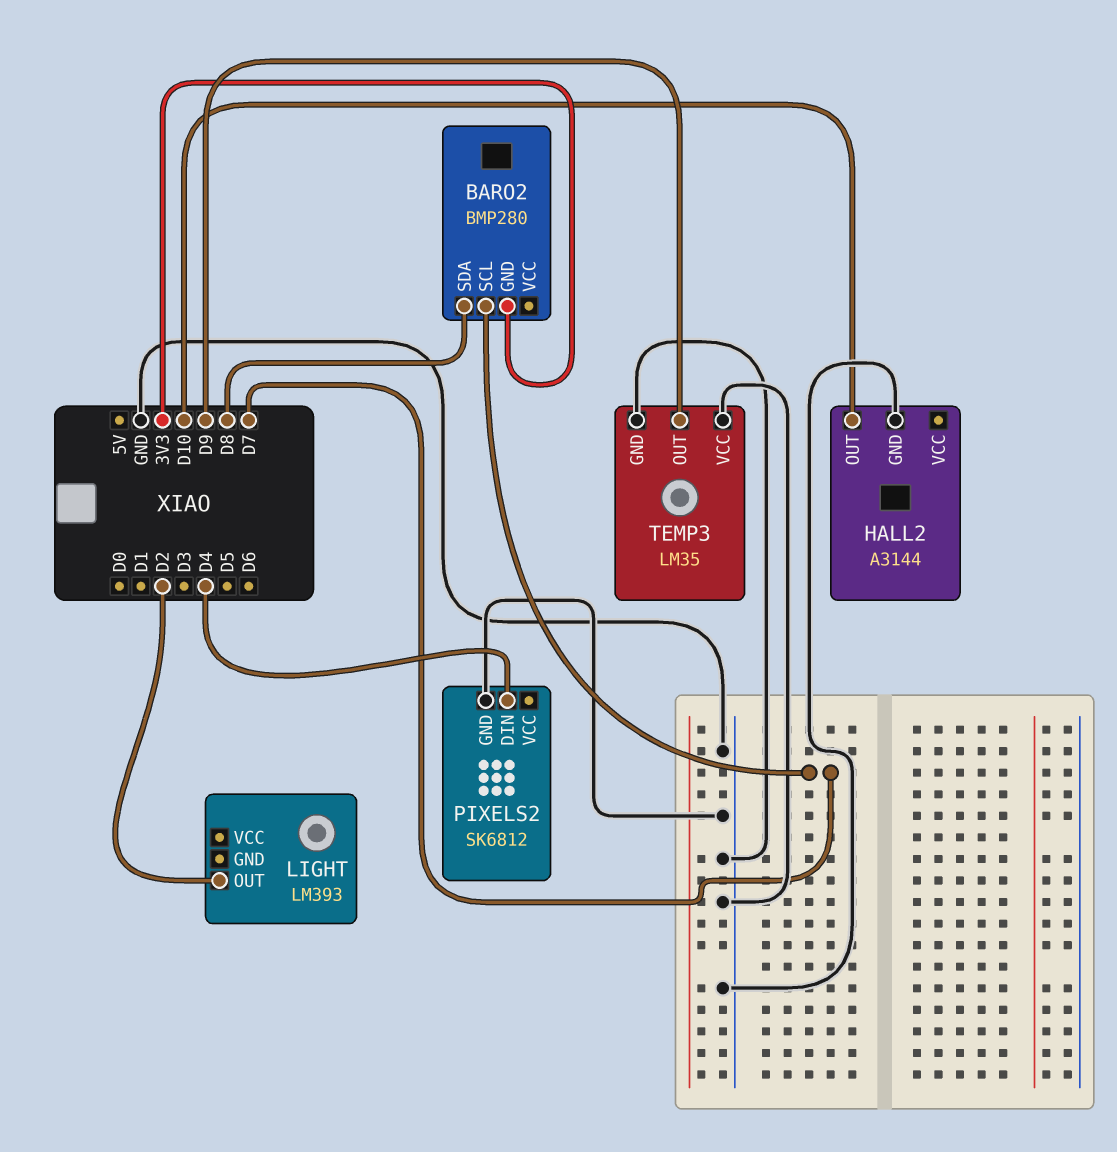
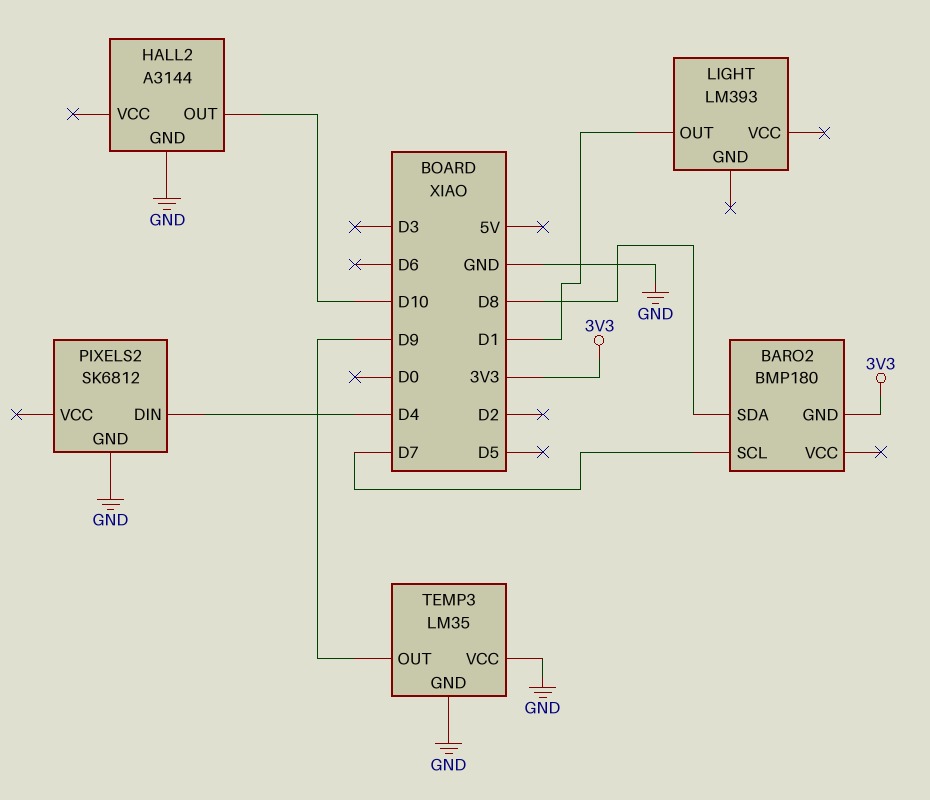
BARO2: BMP280 -> BMP180
LIGHT pin OUT: D2 -> D1

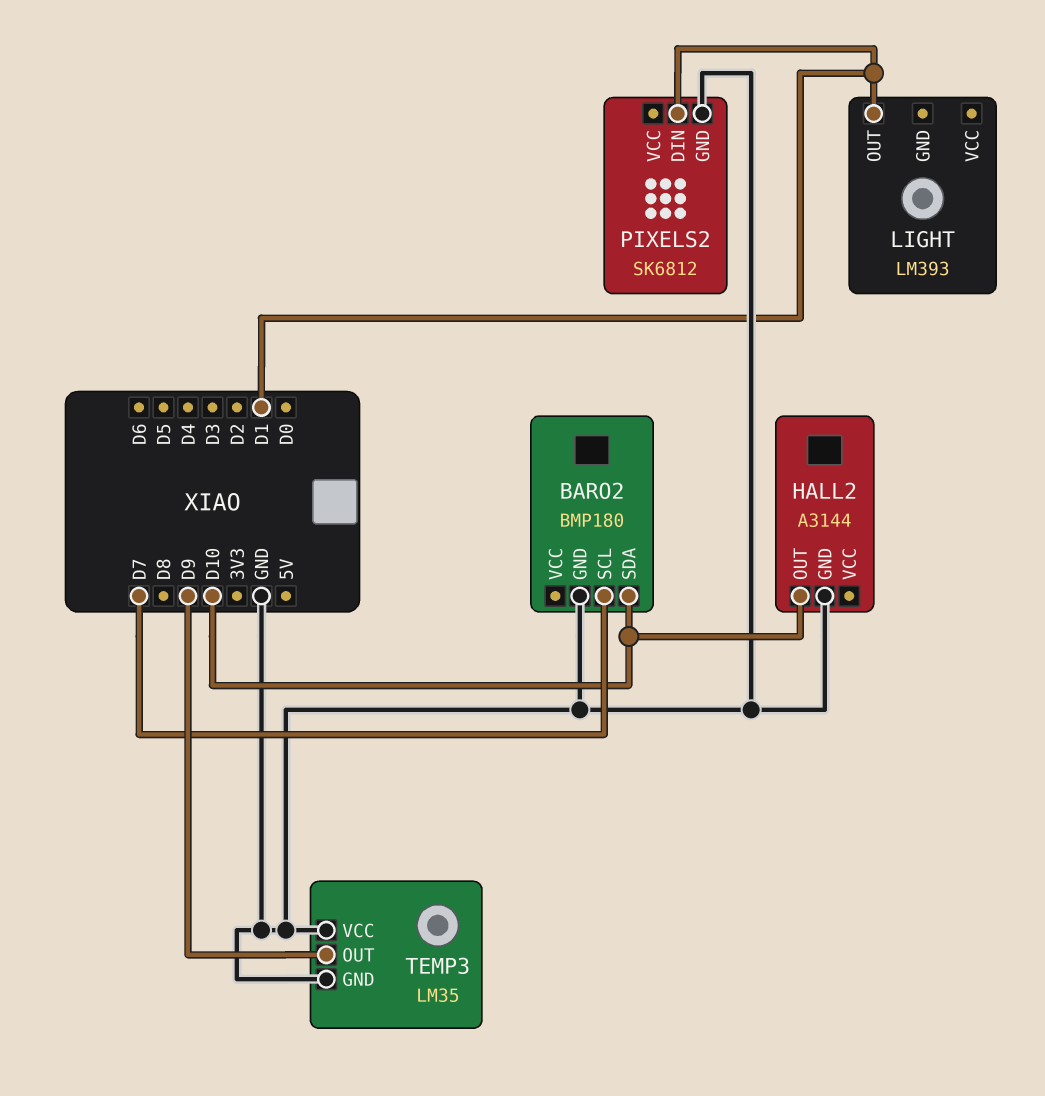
BARO2 pin GND: 3V3 -> GND
BARO2 pin SDA: D8 -> D10
PIXELS2 pin DIN: D4 -> D1

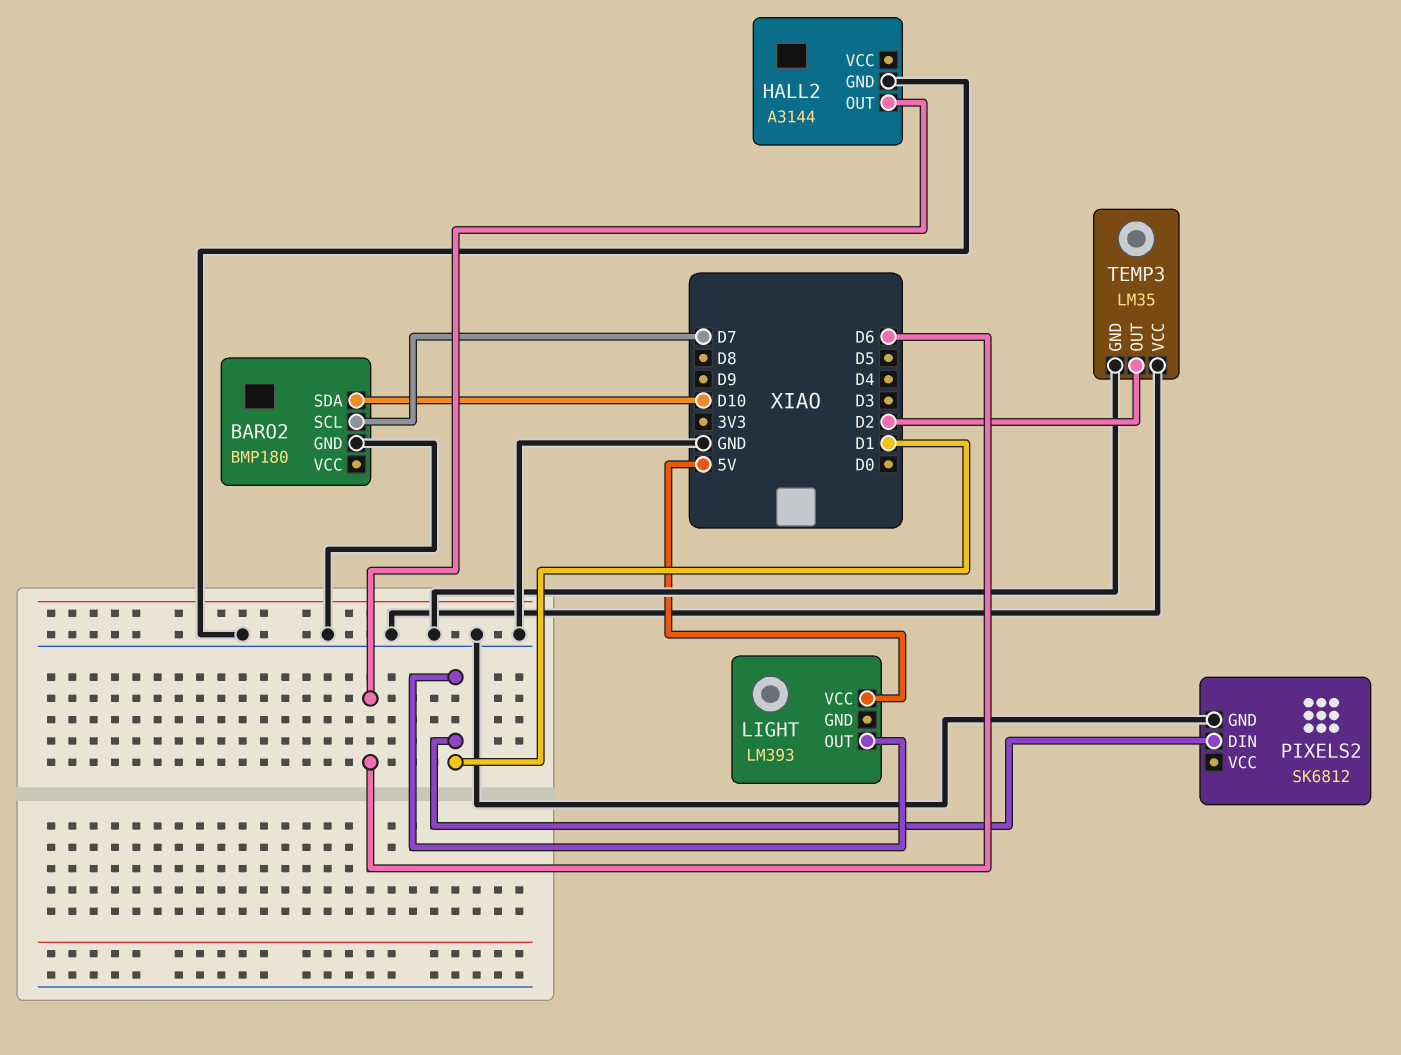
HALL2 pin OUT: D10 -> D6
LIGHT pin VCC: none -> 5V
TEMP3 pin OUT: D9 -> D2

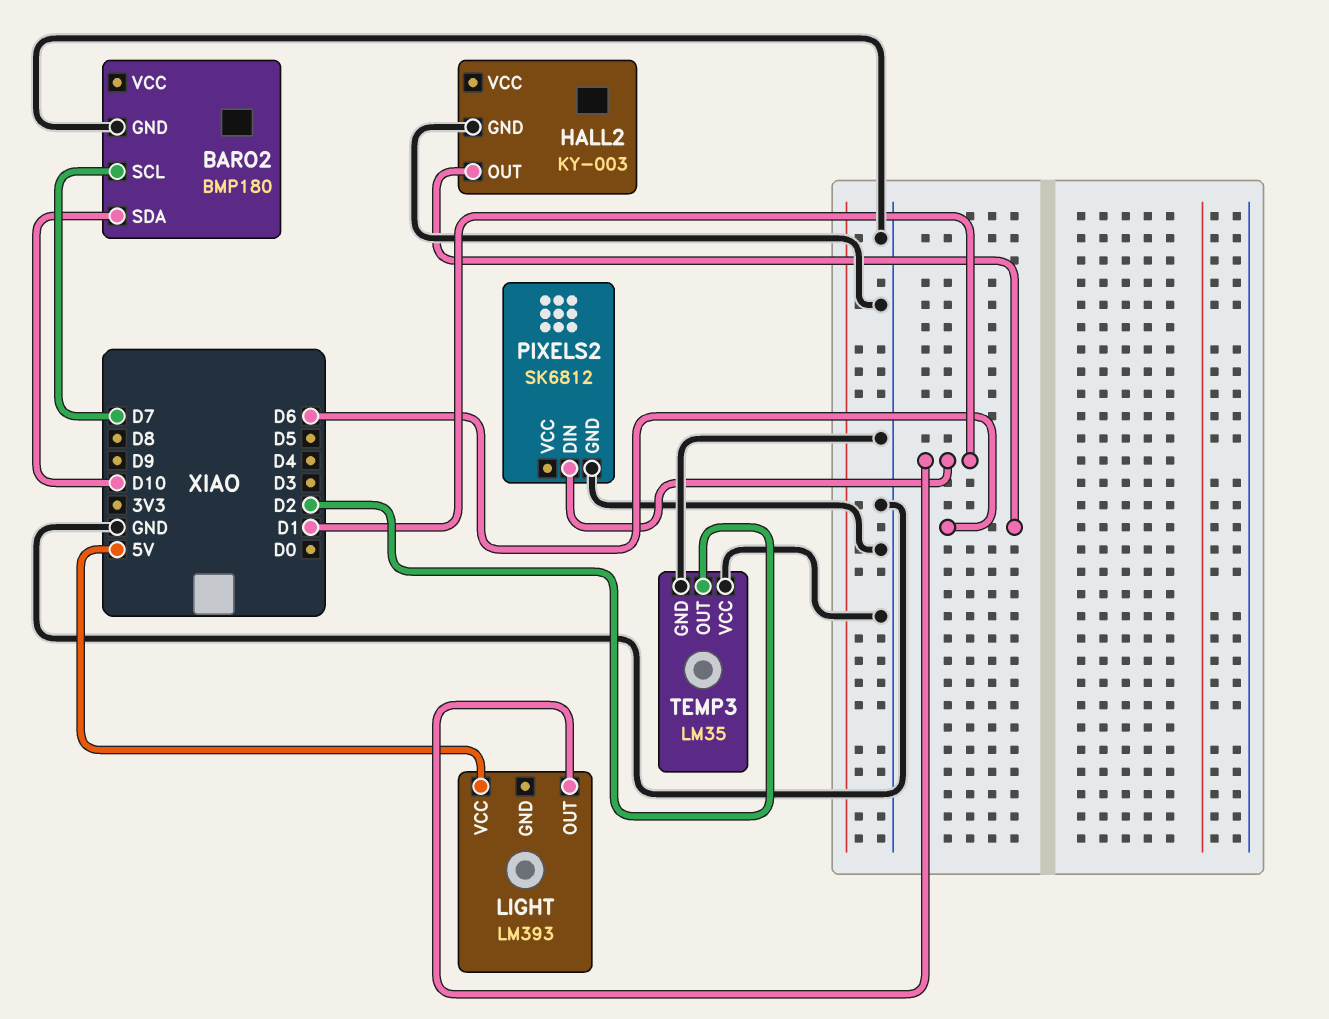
HALL2: A3144 -> KY-003

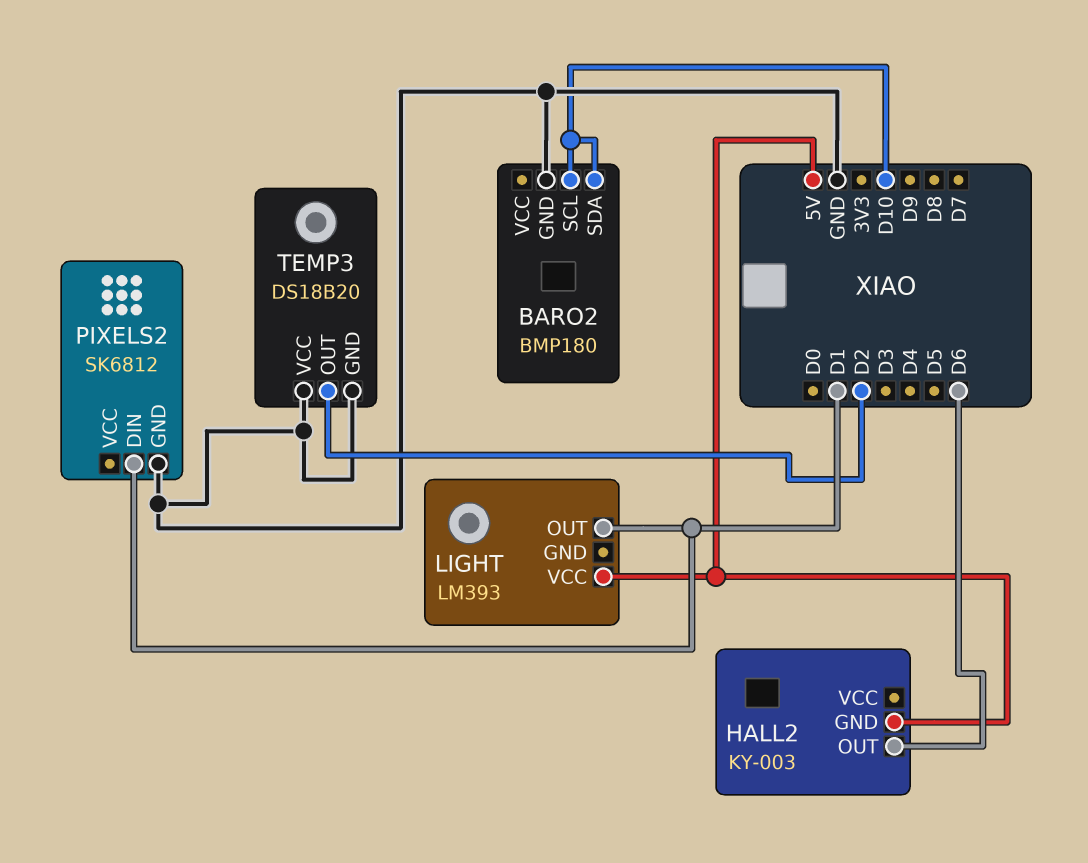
BARO2 pin SCL: D7 -> D10
HALL2 pin GND: GND -> 5V
TEMP3: LM35 -> DS18B20

